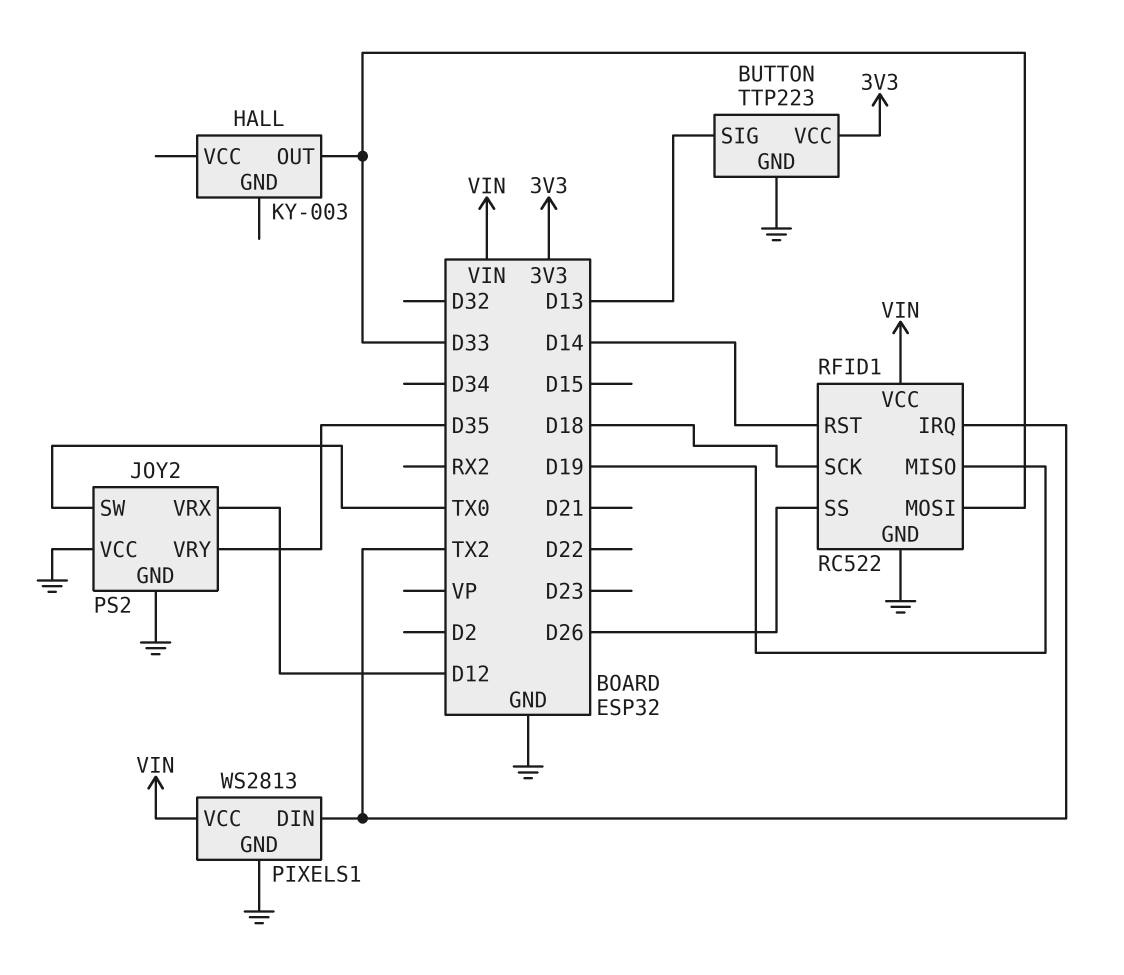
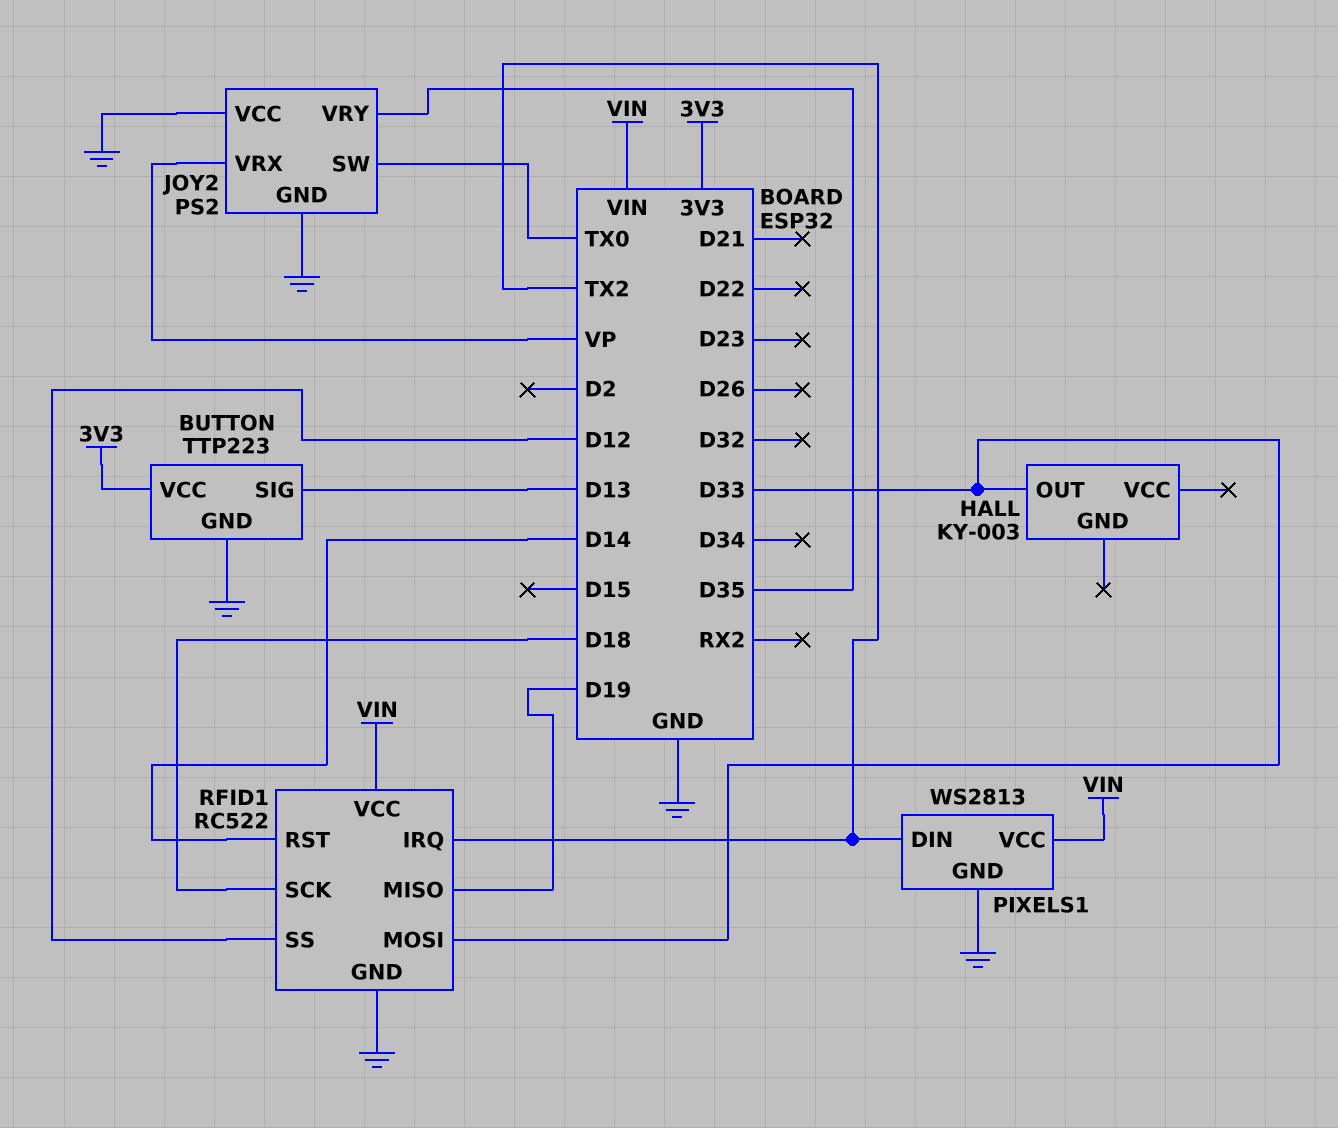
JOY2 pin VRX: D12 -> VP
RFID1 pin SS: D26 -> D12

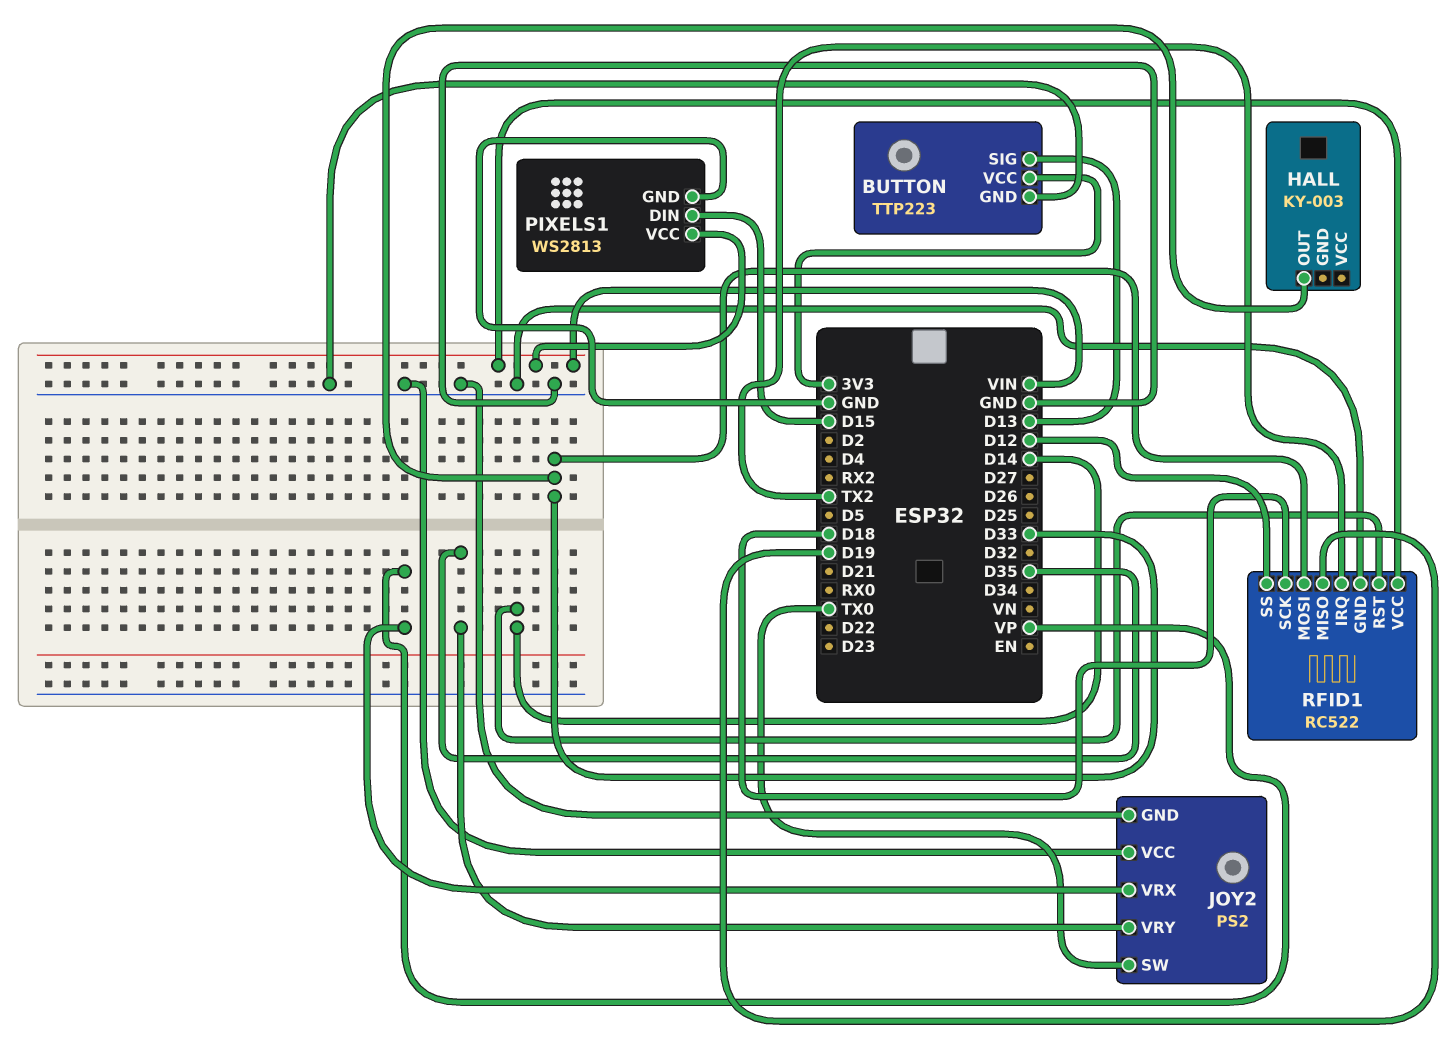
PIXELS1 pin DIN: TX2 -> D15

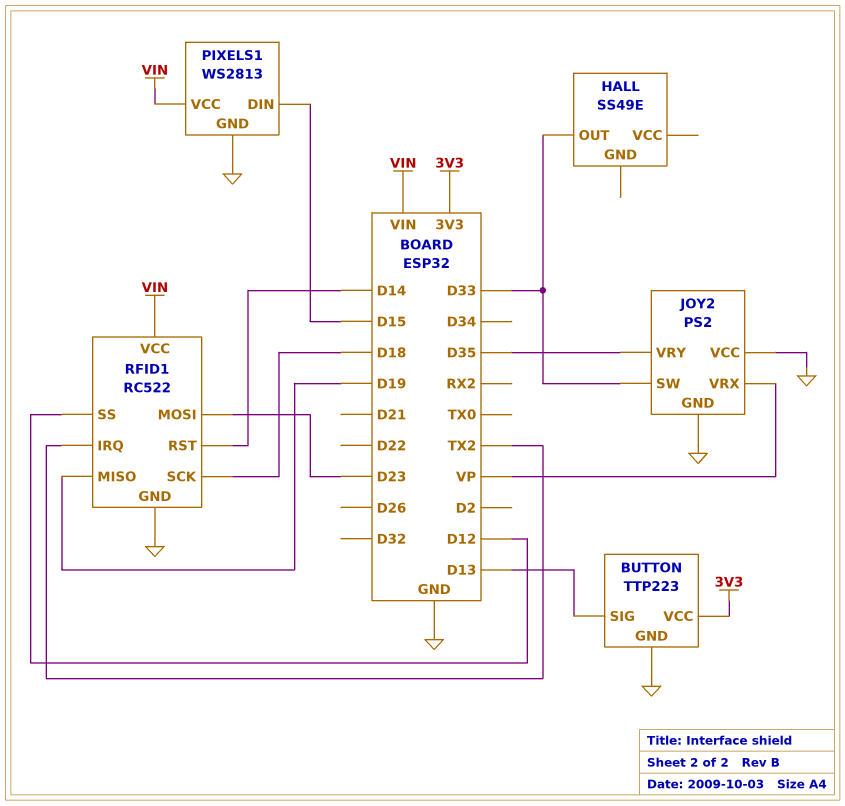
HALL: KY-003 -> SS49E
JOY2 pin SW: TX0 -> D33
RFID1 pin MOSI: D33 -> D23

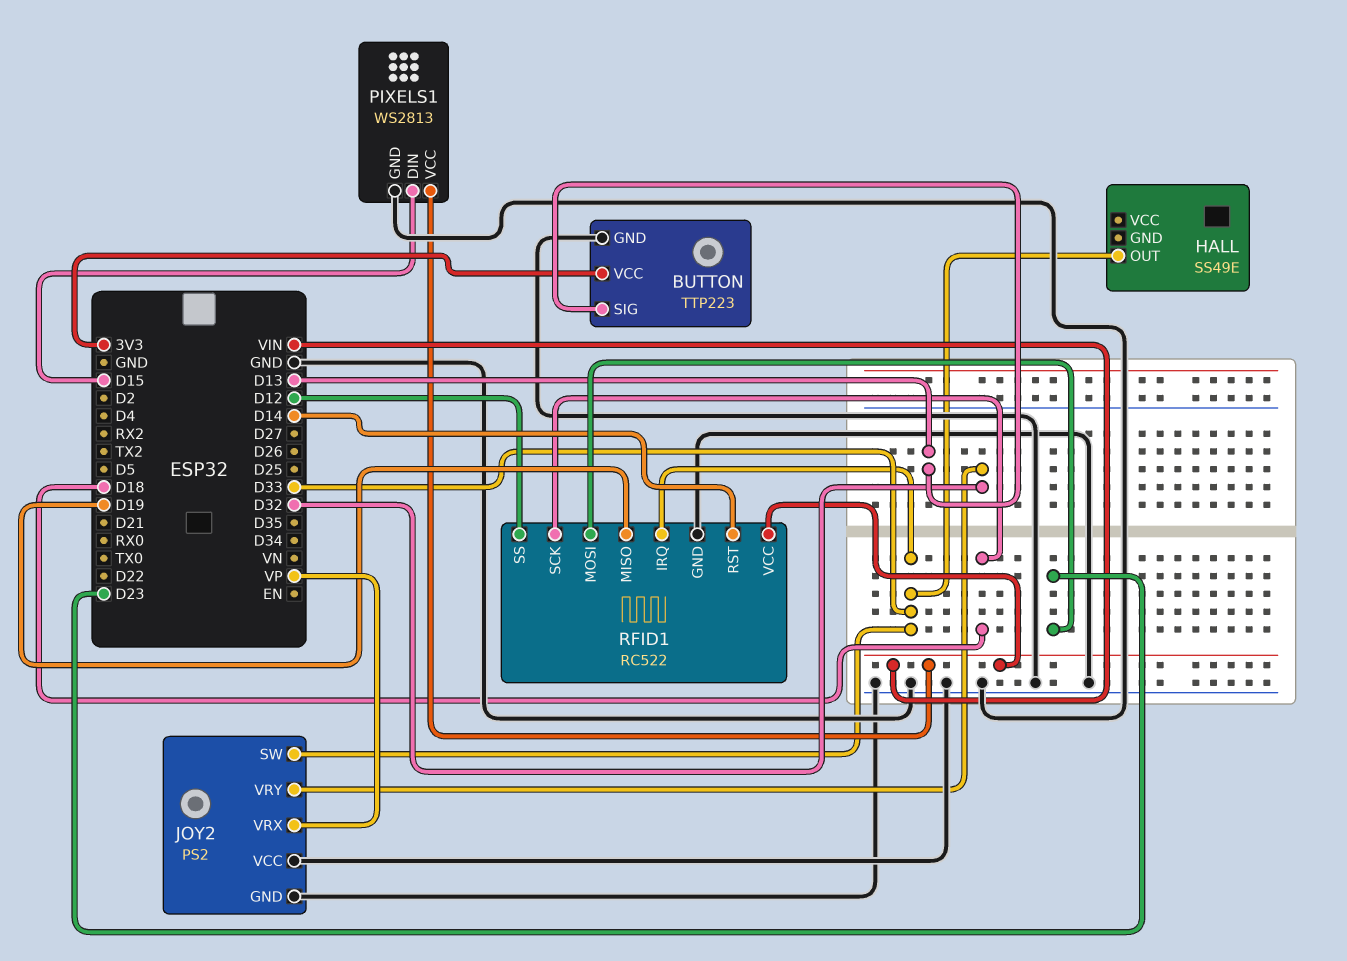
JOY2 pin VRY: D35 -> D32
RFID1 pin IRQ: TX2 -> D33

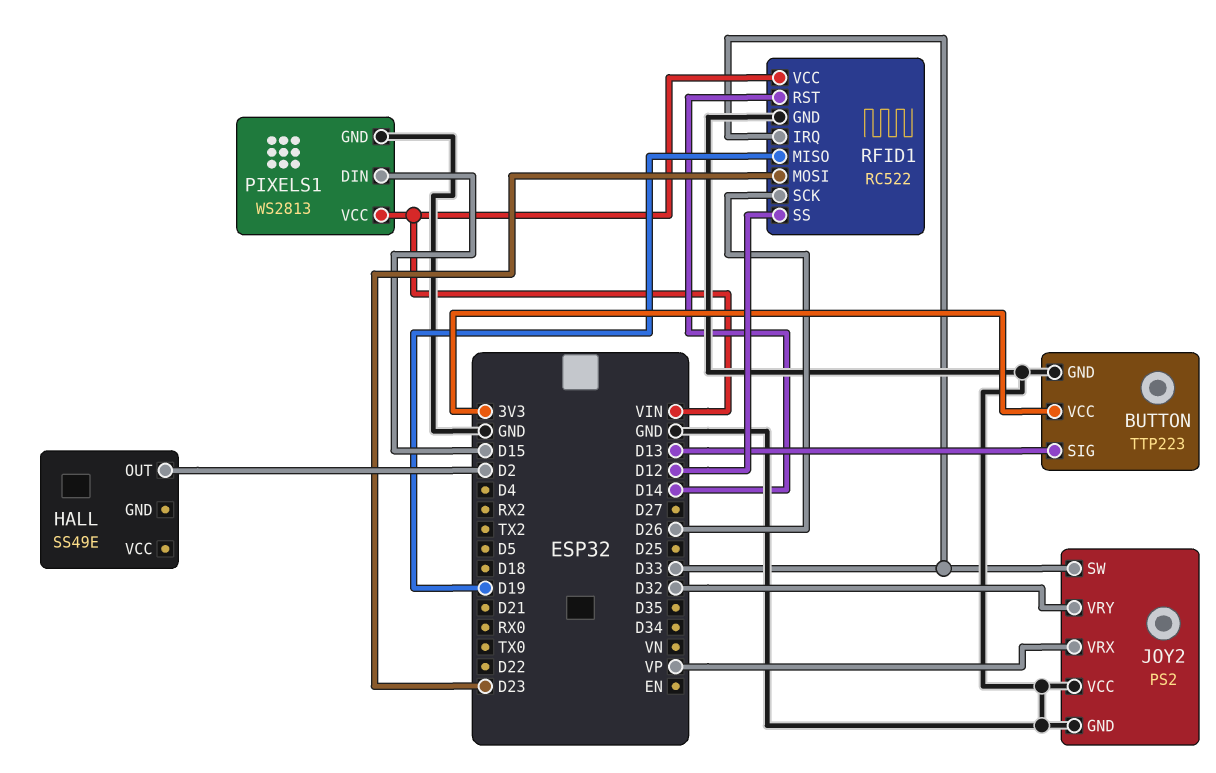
HALL pin OUT: D33 -> D2
RFID1 pin SCK: D18 -> D26

